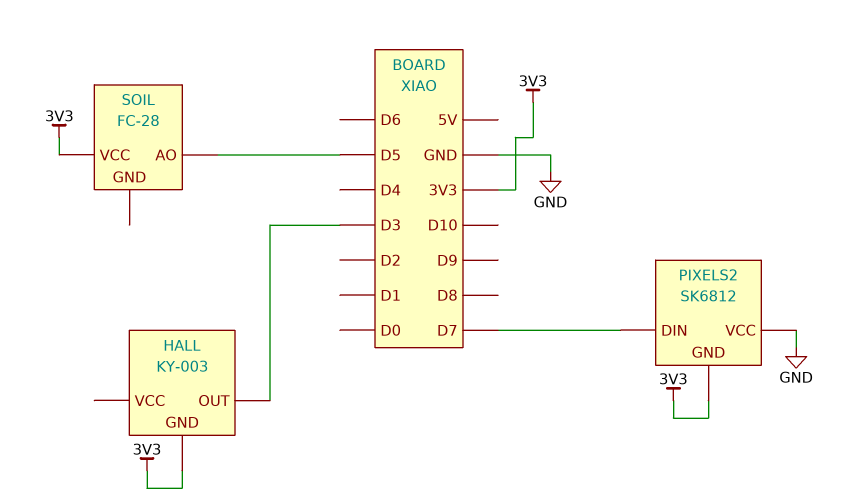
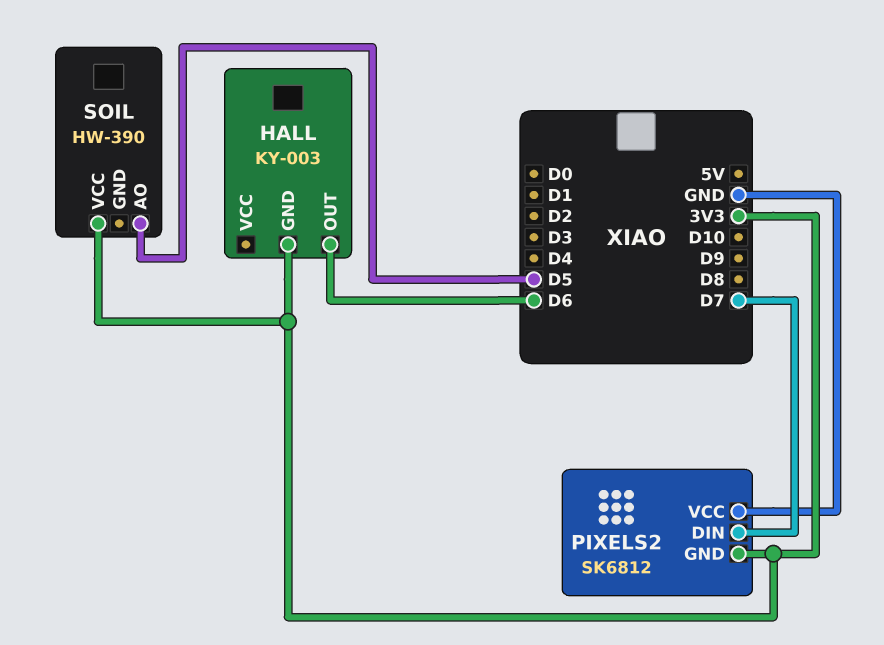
HALL pin OUT: D3 -> D6
SOIL: FC-28 -> HW-390

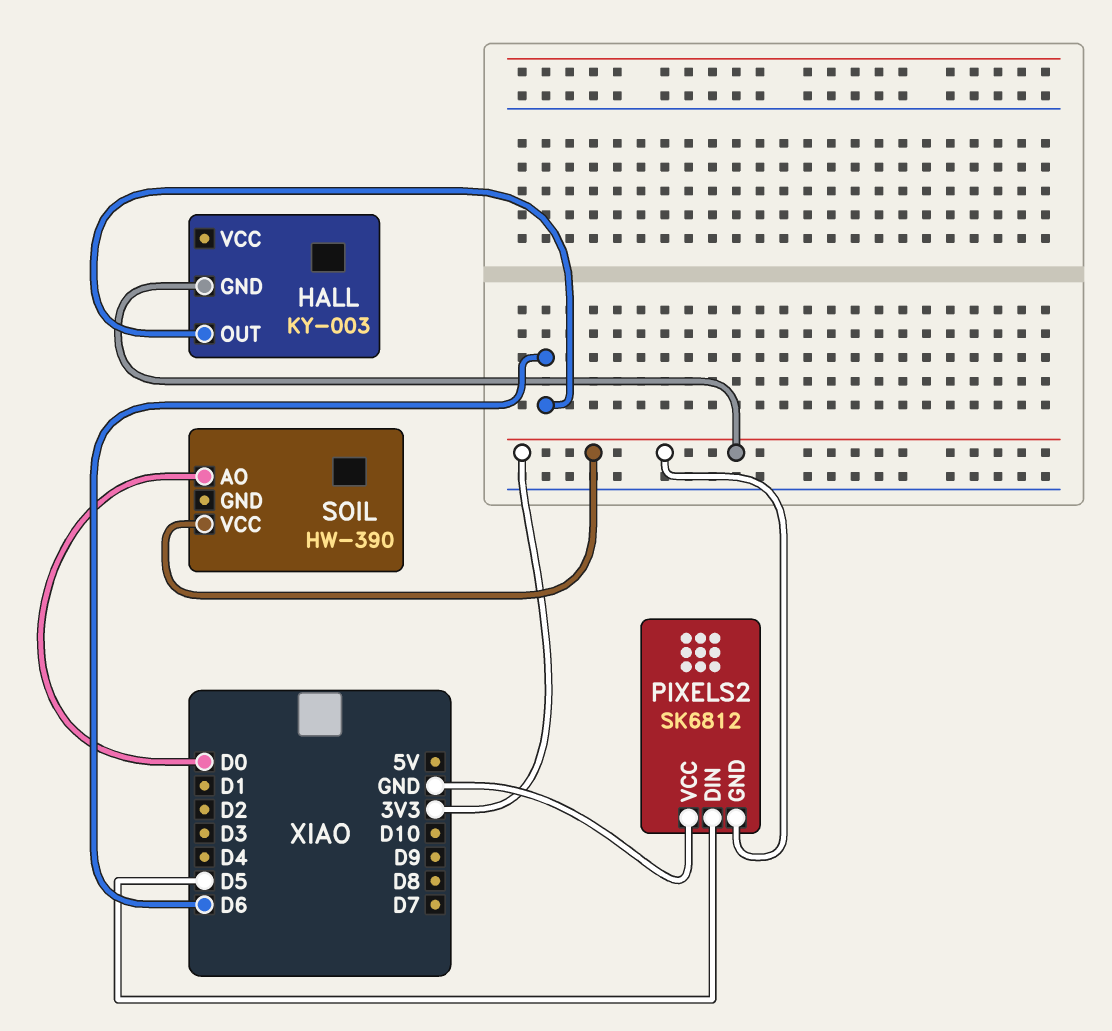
PIXELS2 pin DIN: D7 -> D5
SOIL pin AO: D5 -> D0

